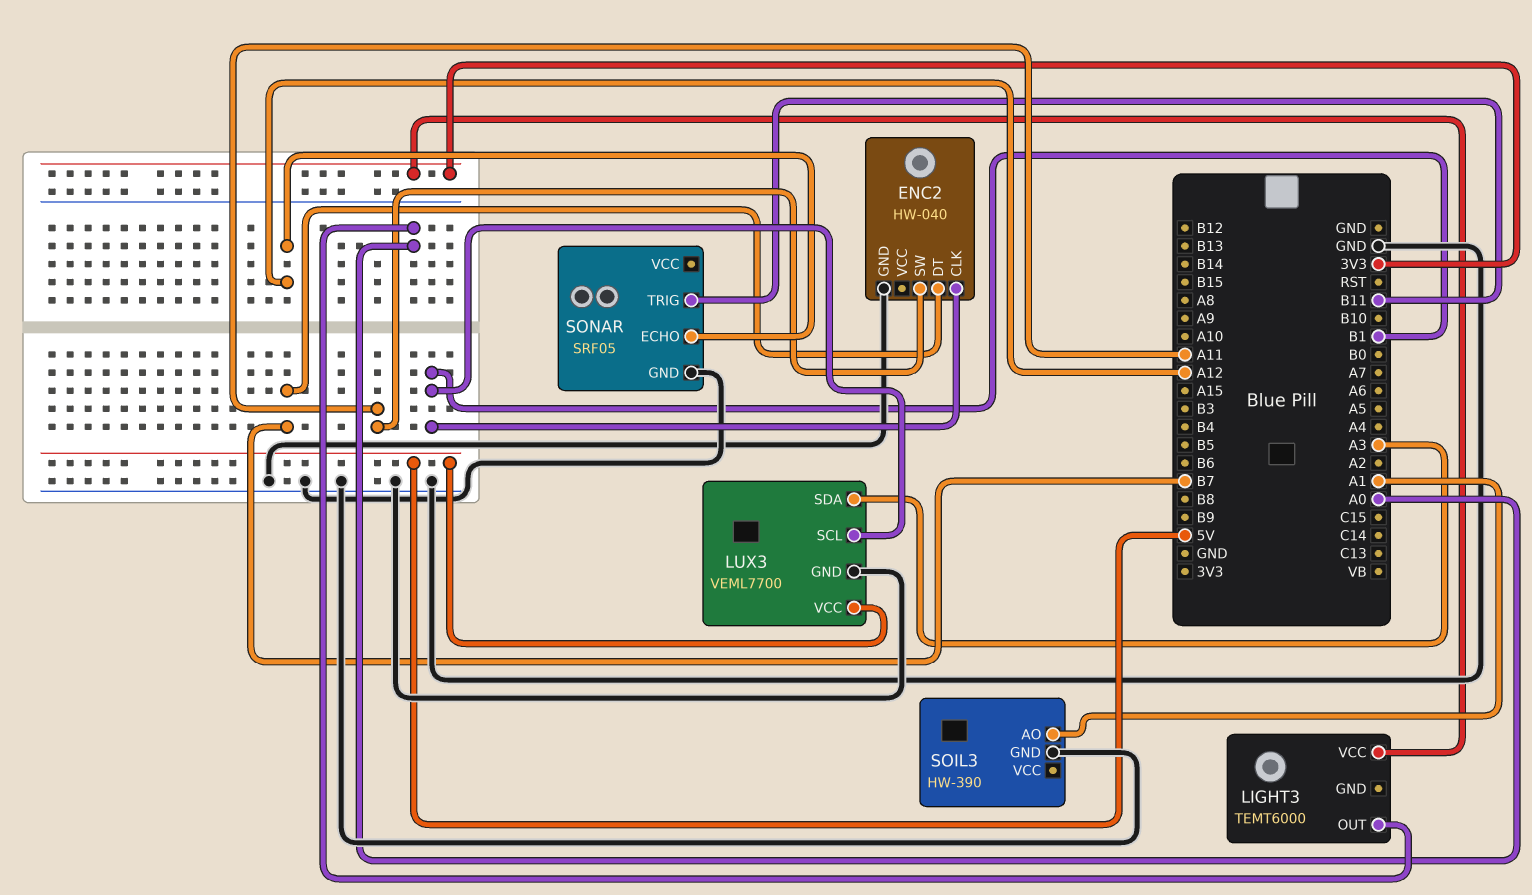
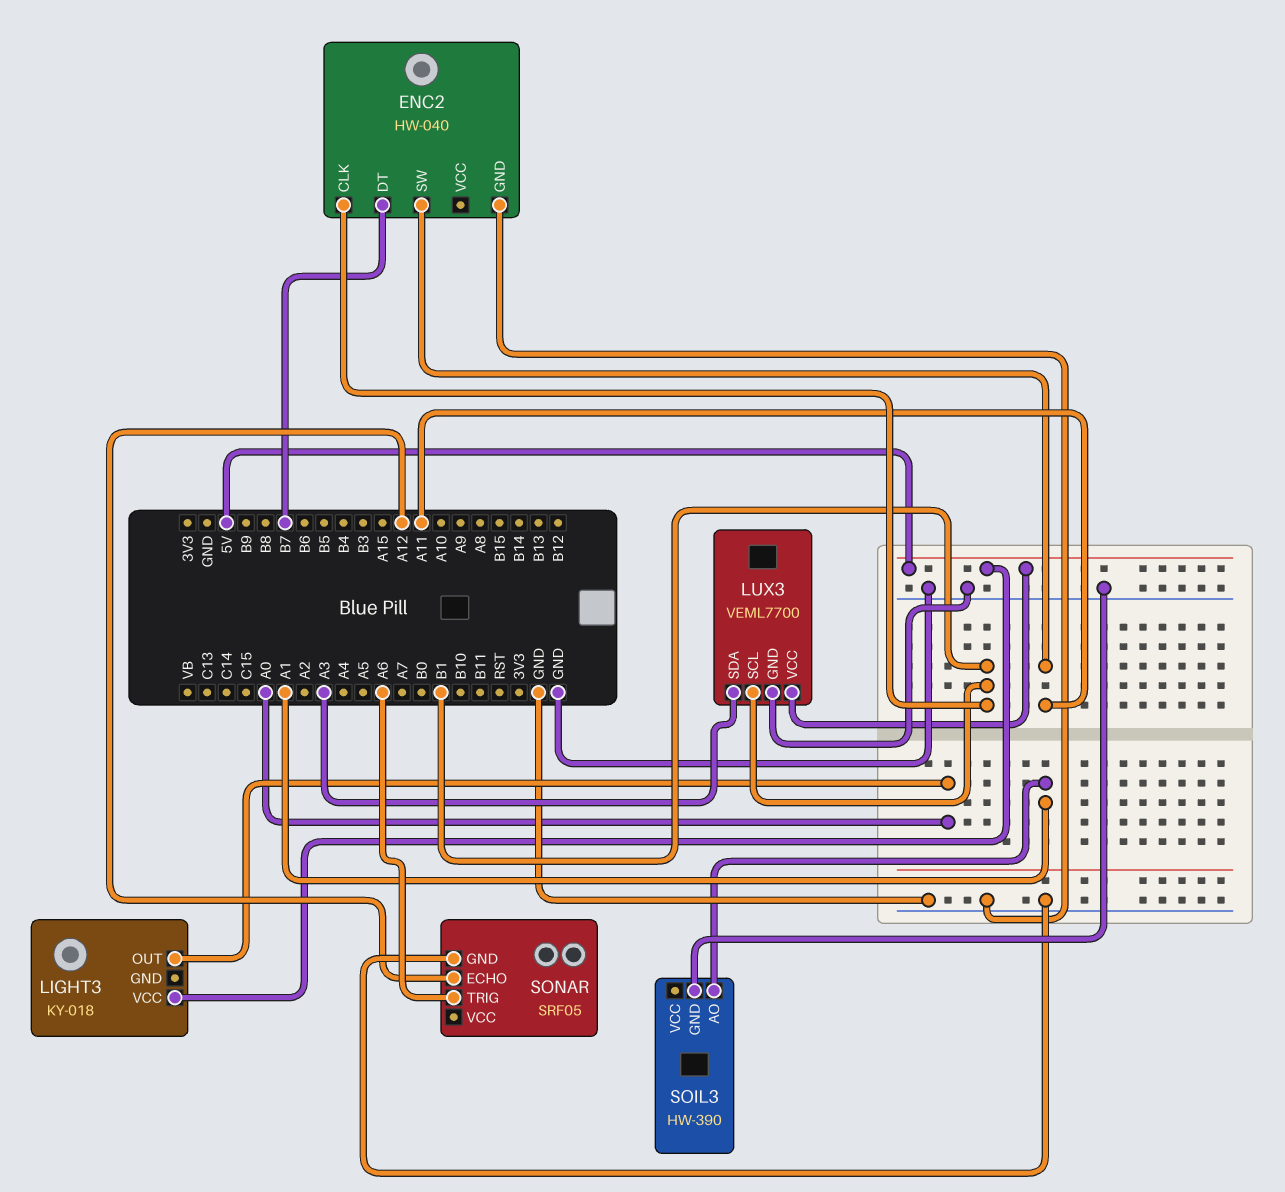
LIGHT3: TEMT6000 -> KY-018
LIGHT3 pin VCC: 3V3 -> 5V
SONAR pin TRIG: B11 -> A6

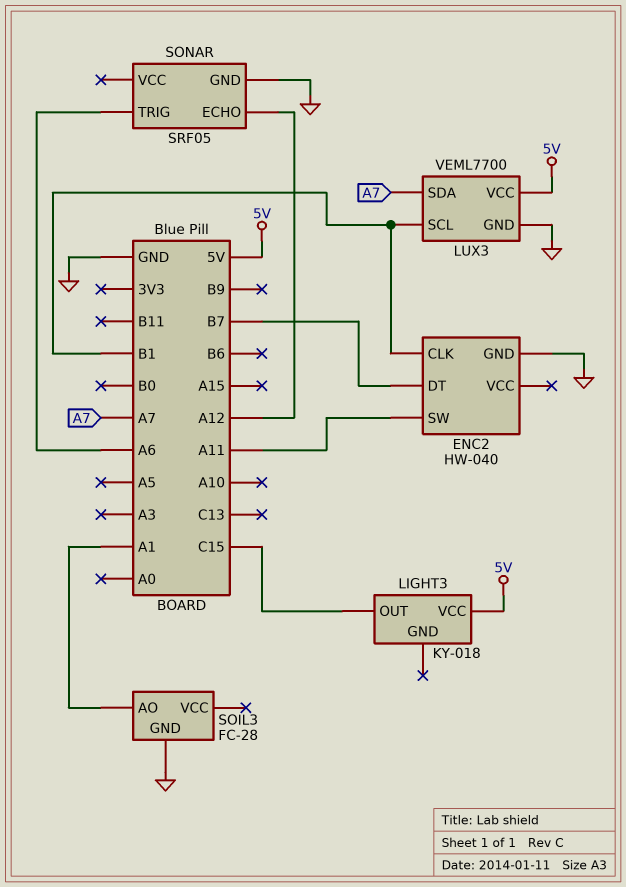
LIGHT3 pin OUT: A0 -> C15
LUX3 pin SDA: A3 -> A7
SOIL3: HW-390 -> FC-28

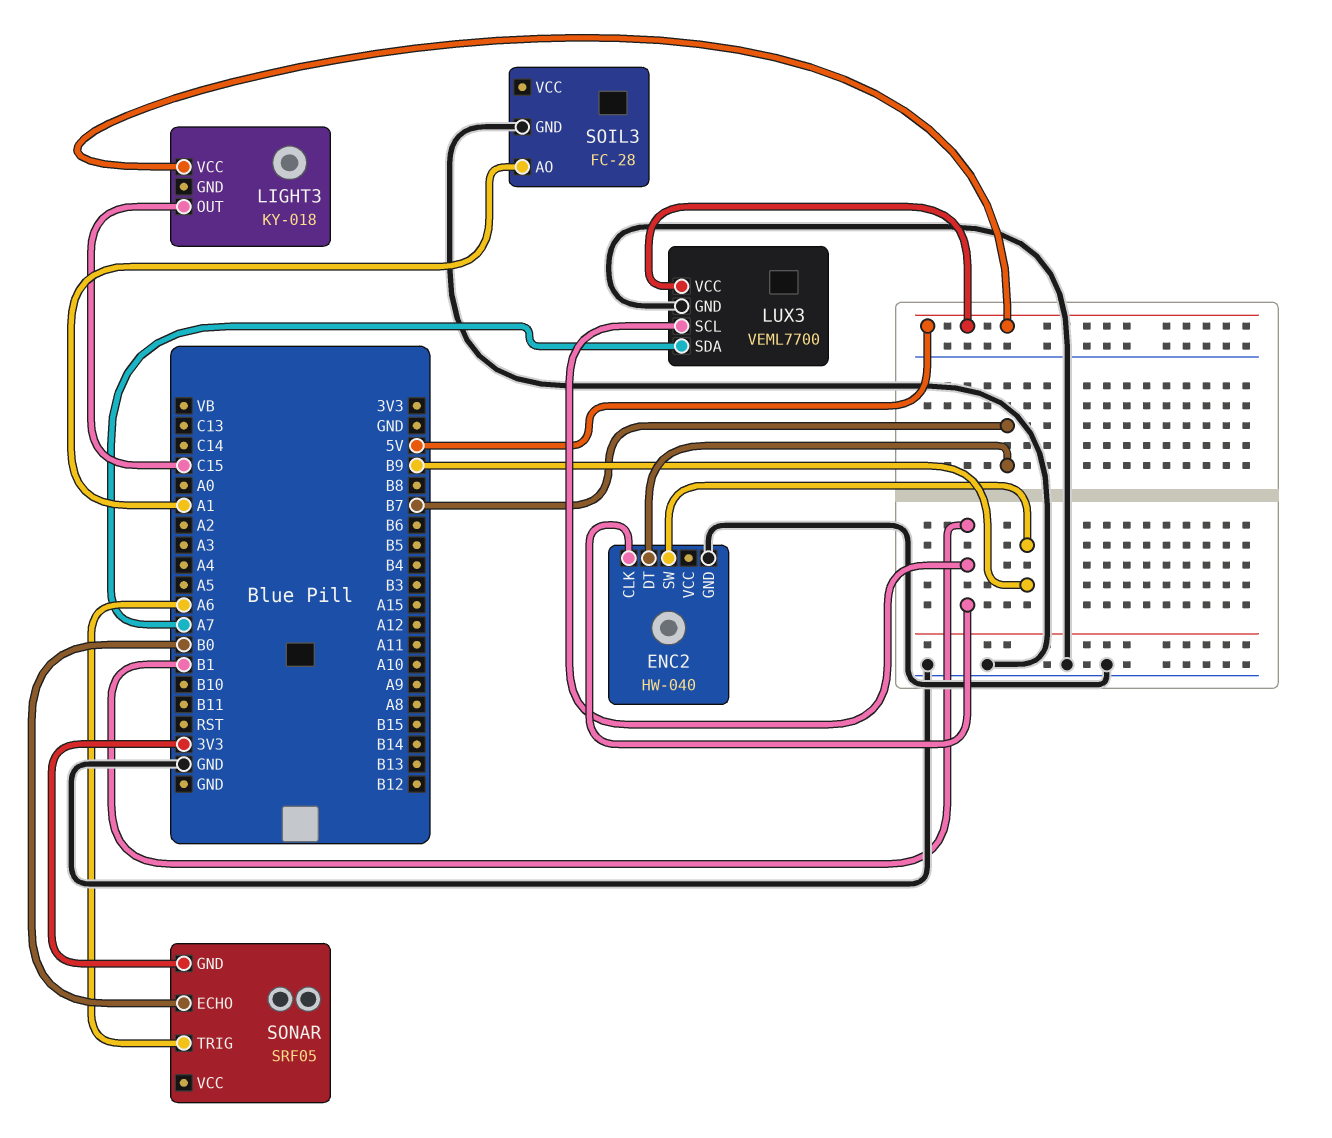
ENC2 pin SW: A11 -> B9
SONAR pin ECHO: A12 -> B0
SONAR pin GND: GND -> 3V3

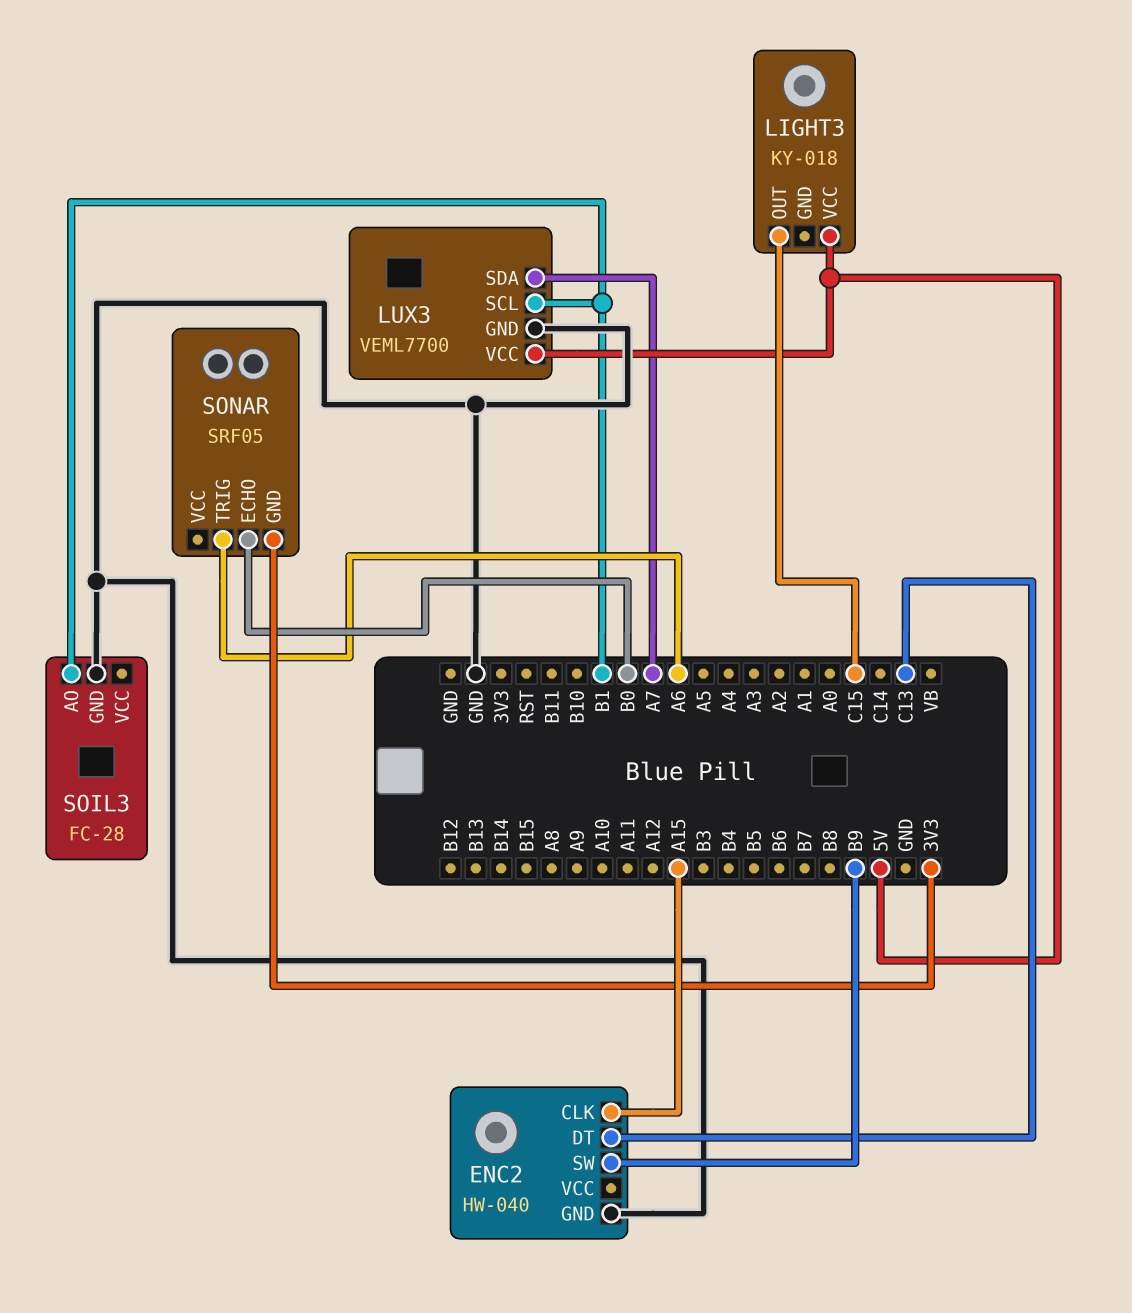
ENC2 pin CLK: B1 -> A15
ENC2 pin DT: B7 -> C13
SOIL3 pin AO: A1 -> B1

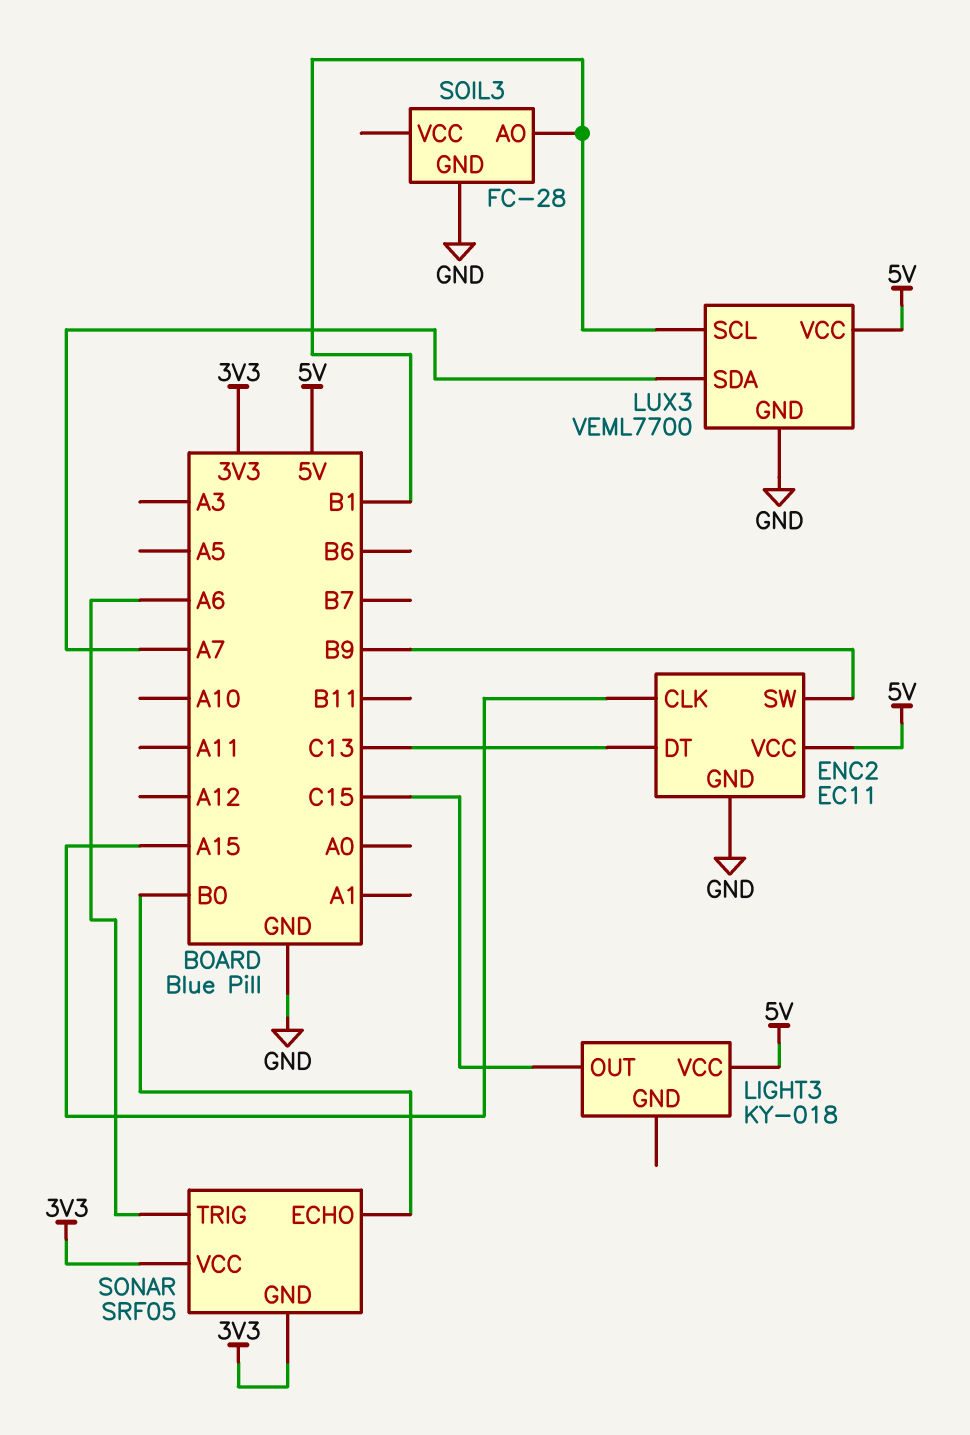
ENC2: HW-040 -> EC11
ENC2 pin VCC: none -> 5V
SONAR pin VCC: none -> 3V3

